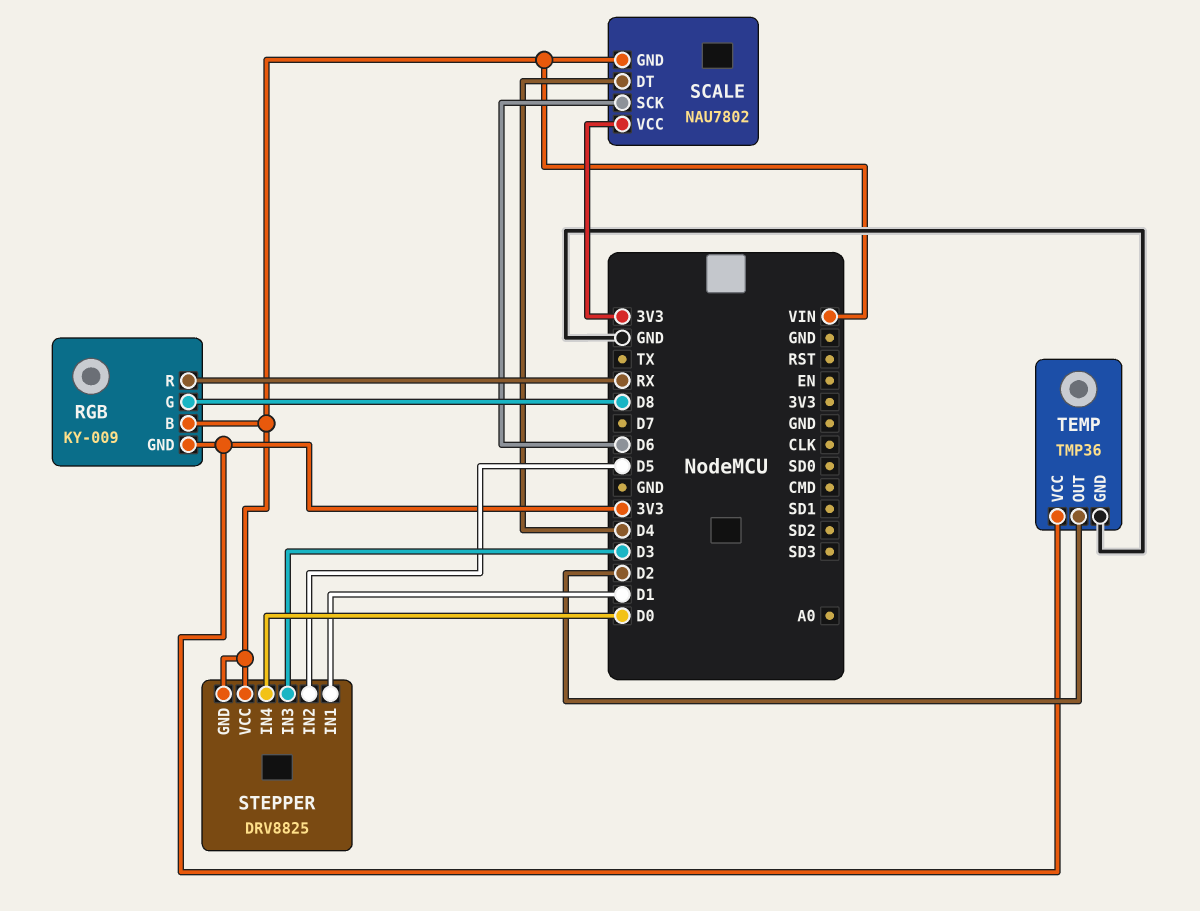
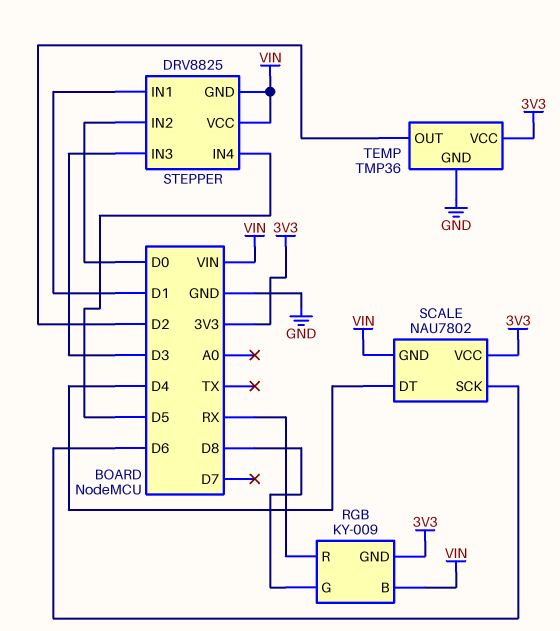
STEPPER pin IN2: D5 -> D0
STEPPER pin IN4: D0 -> D5

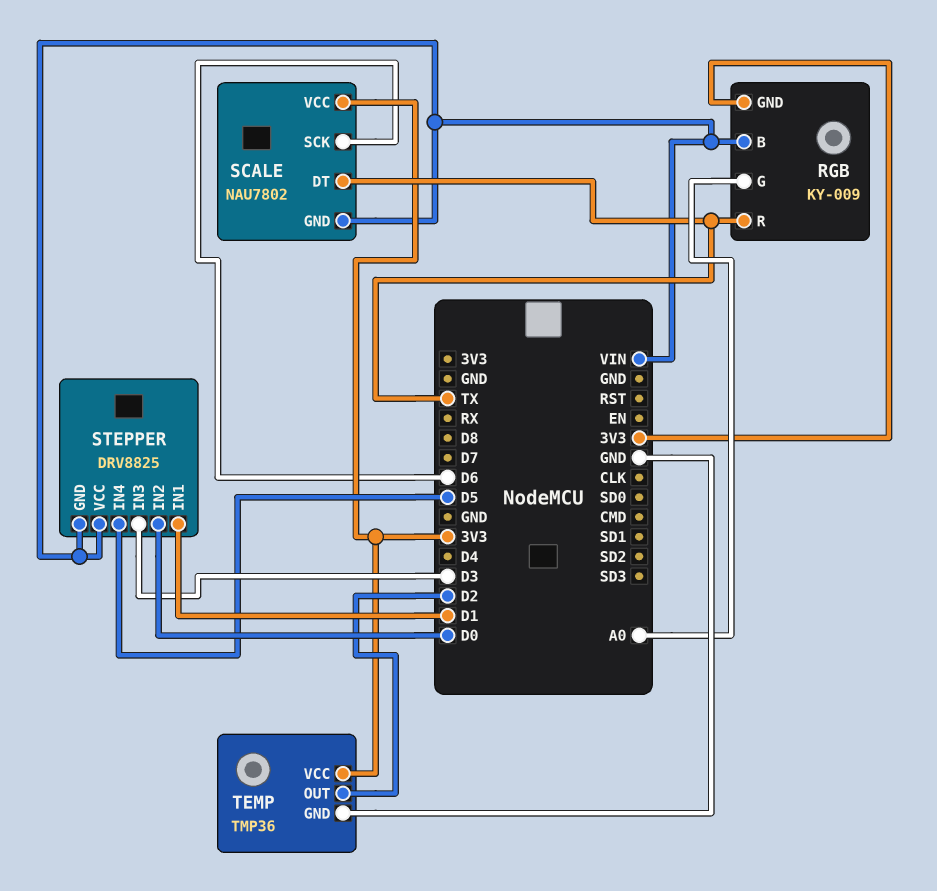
RGB pin G: D8 -> A0
RGB pin R: RX -> TX
SCALE pin DT: D4 -> TX

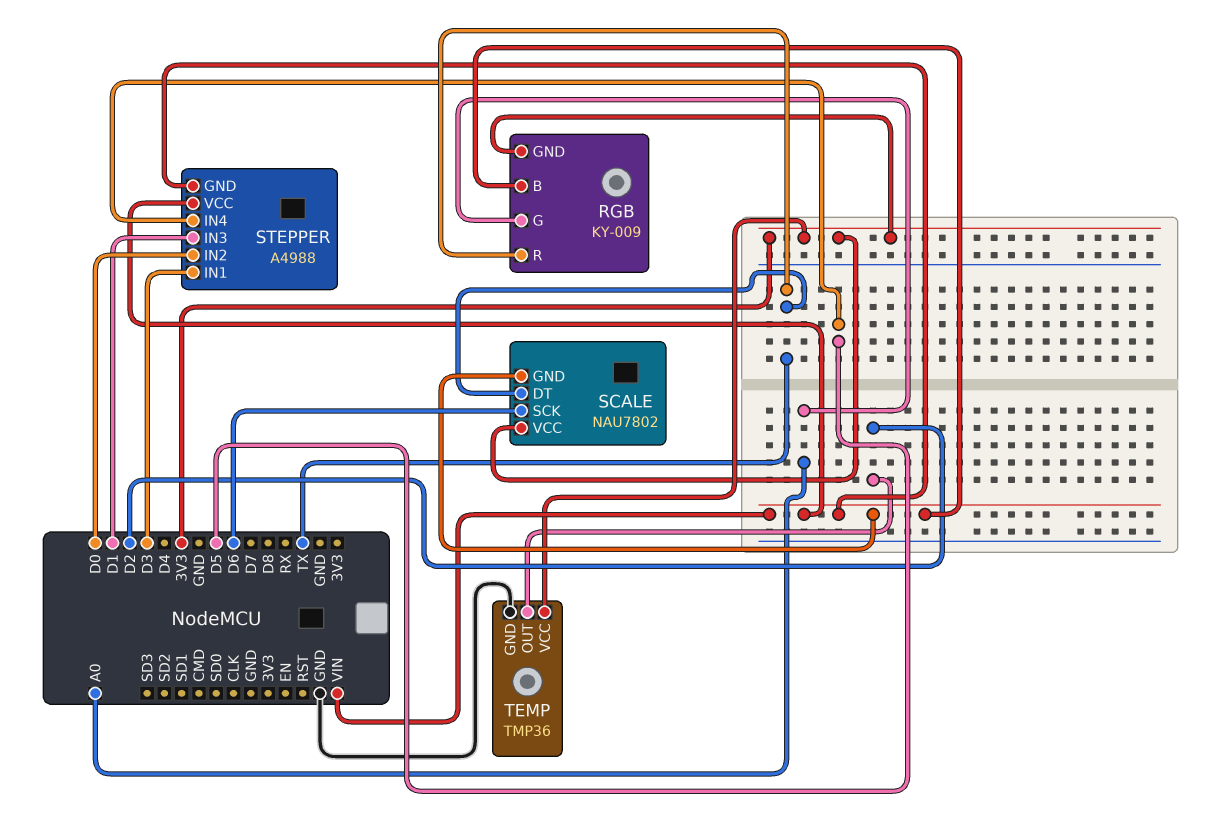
STEPPER: DRV8825 -> A4988
STEPPER pin IN1: D1 -> D3
STEPPER pin IN3: D3 -> D1

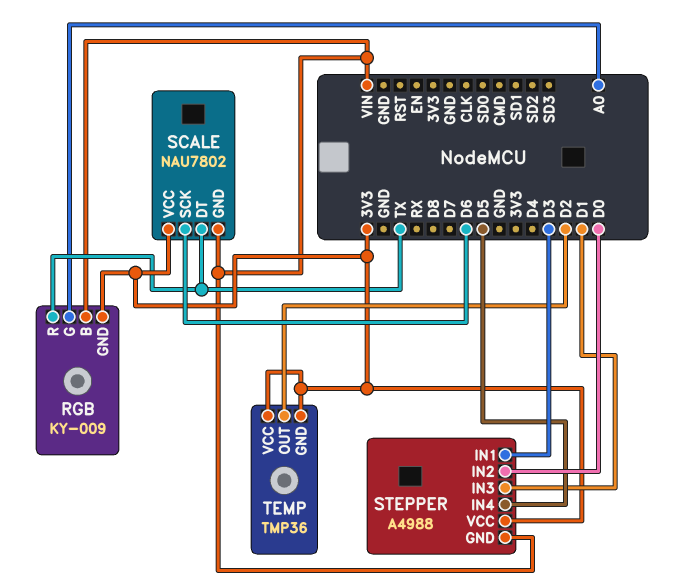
STEPPER pin VCC: VIN -> 3V3
TEMP pin GND: GND -> 3V3

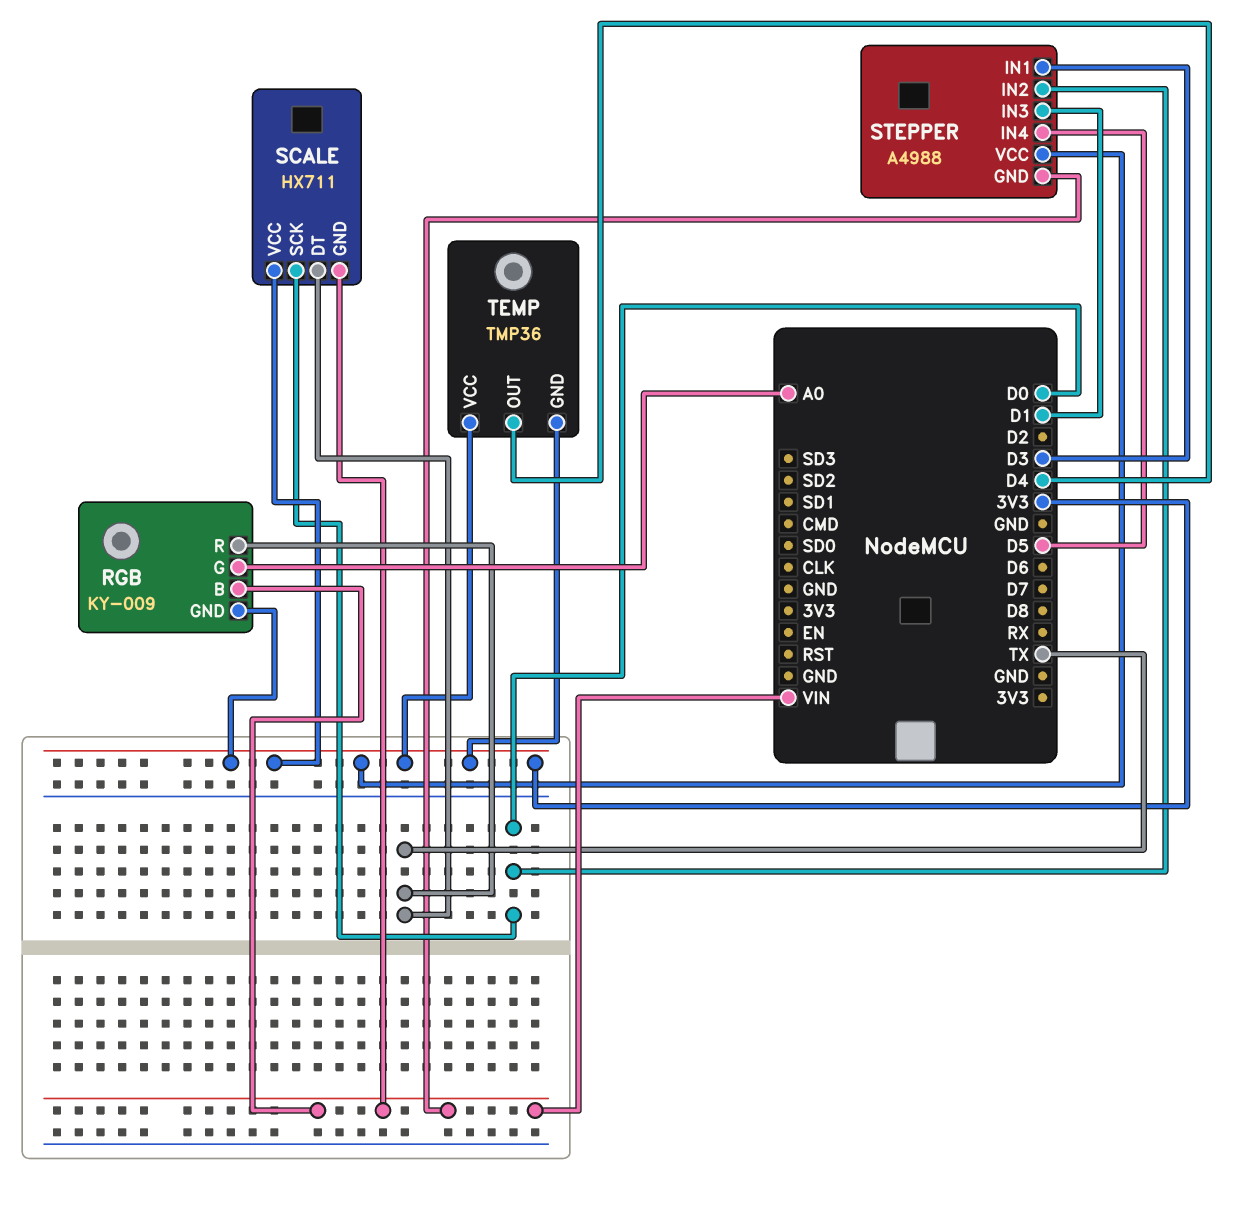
SCALE: NAU7802 -> HX711
SCALE pin SCK: D6 -> D0
TEMP pin OUT: D2 -> D4

